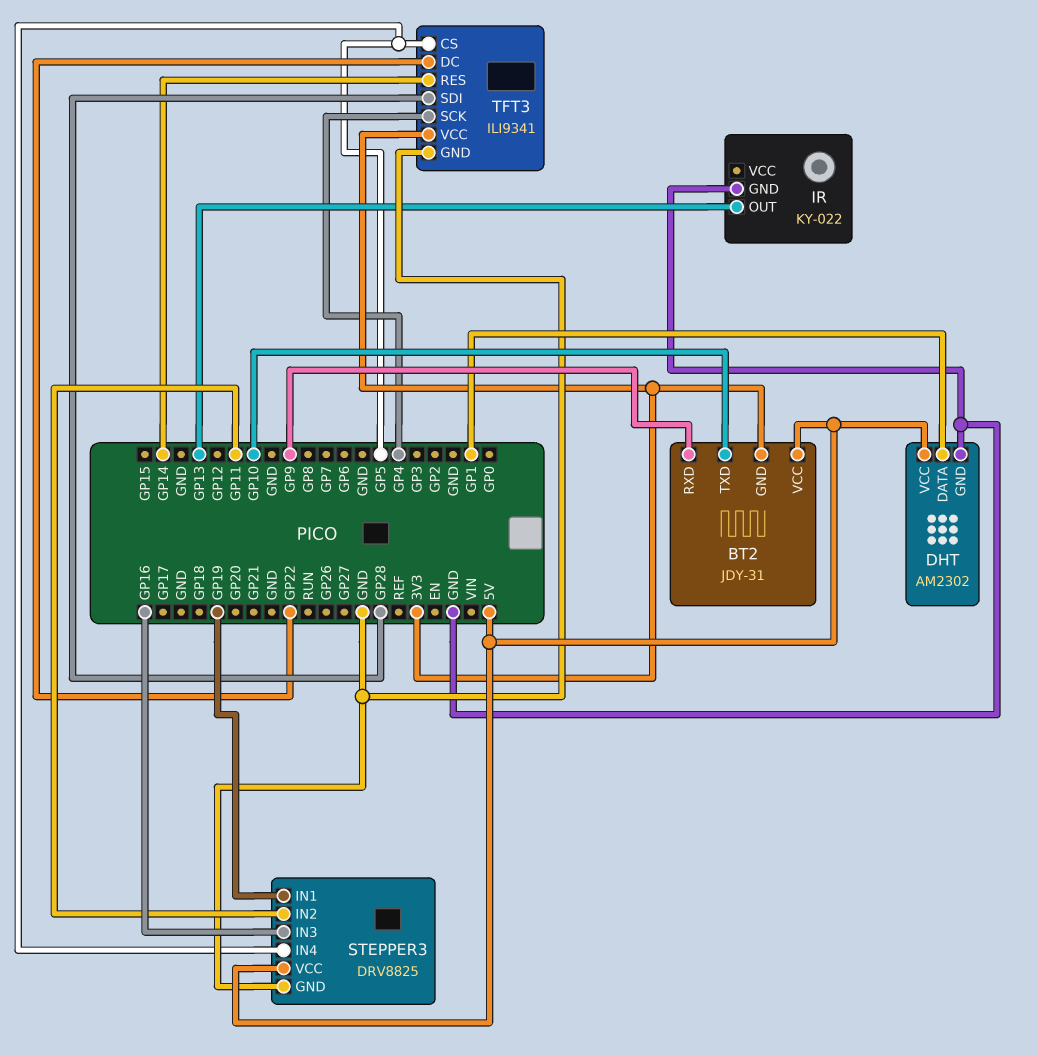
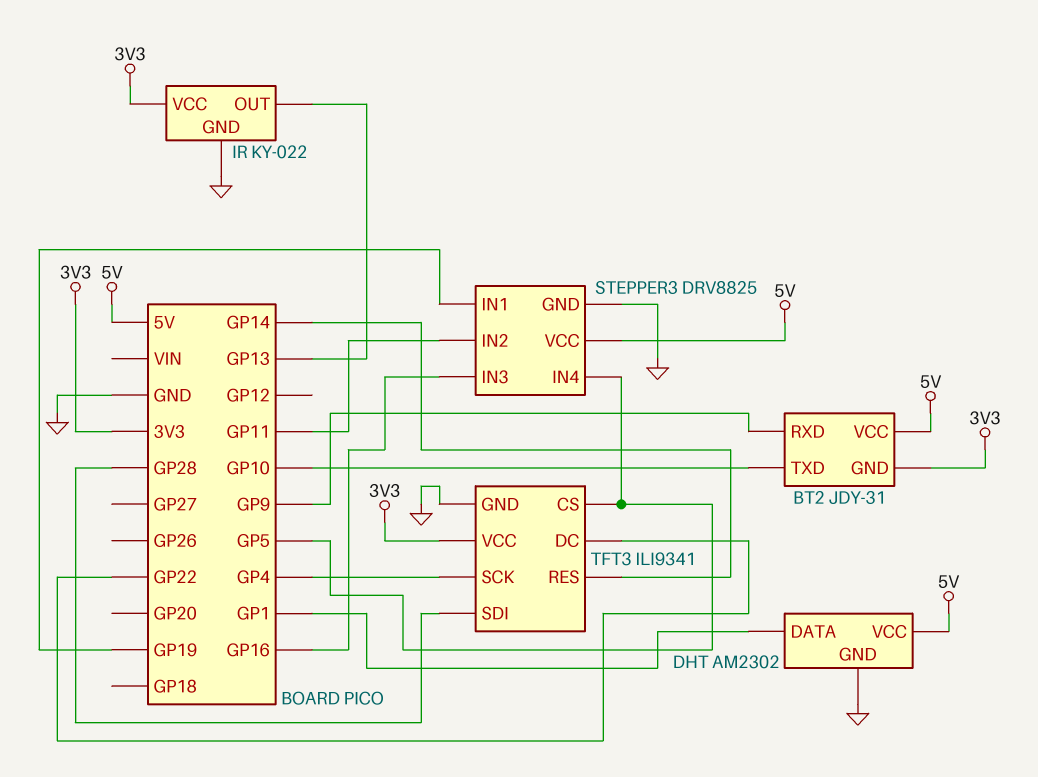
IR pin VCC: none -> 3V3

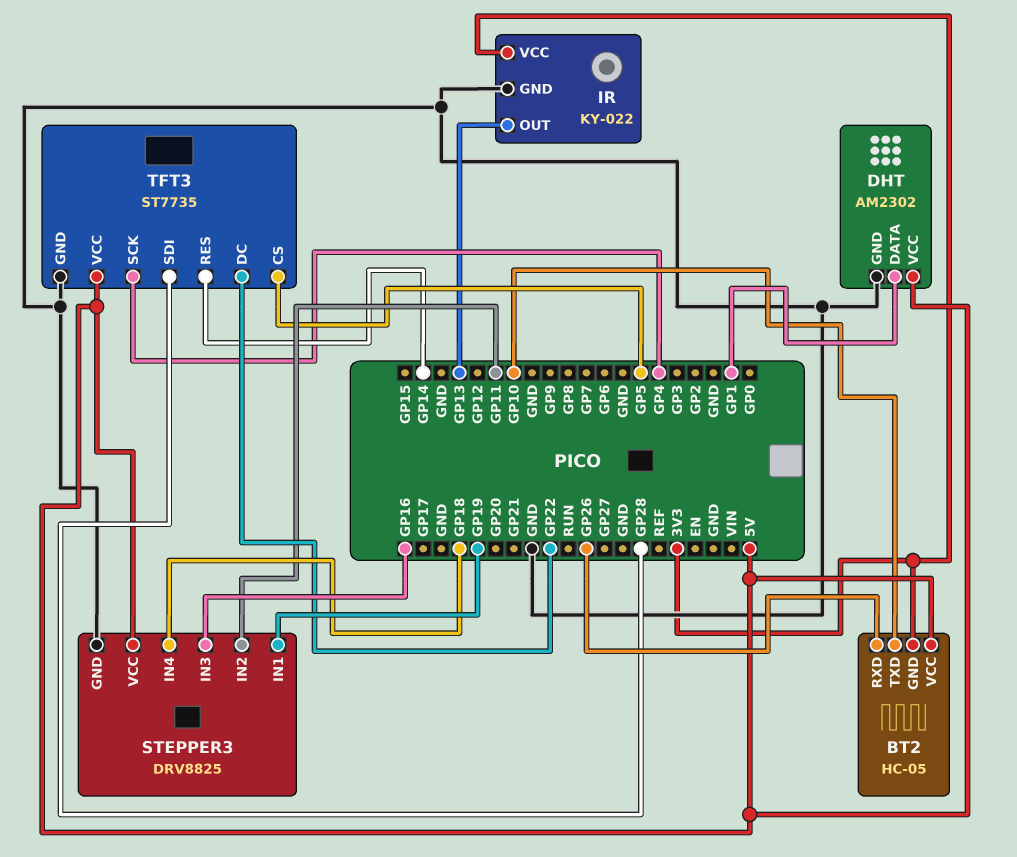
BT2: JDY-31 -> HC-05
BT2 pin RXD: GP9 -> GP26
STEPPER3 pin IN4: GP5 -> GP18
TFT3: ILI9341 -> ST7735
TFT3 pin VCC: 3V3 -> 5V

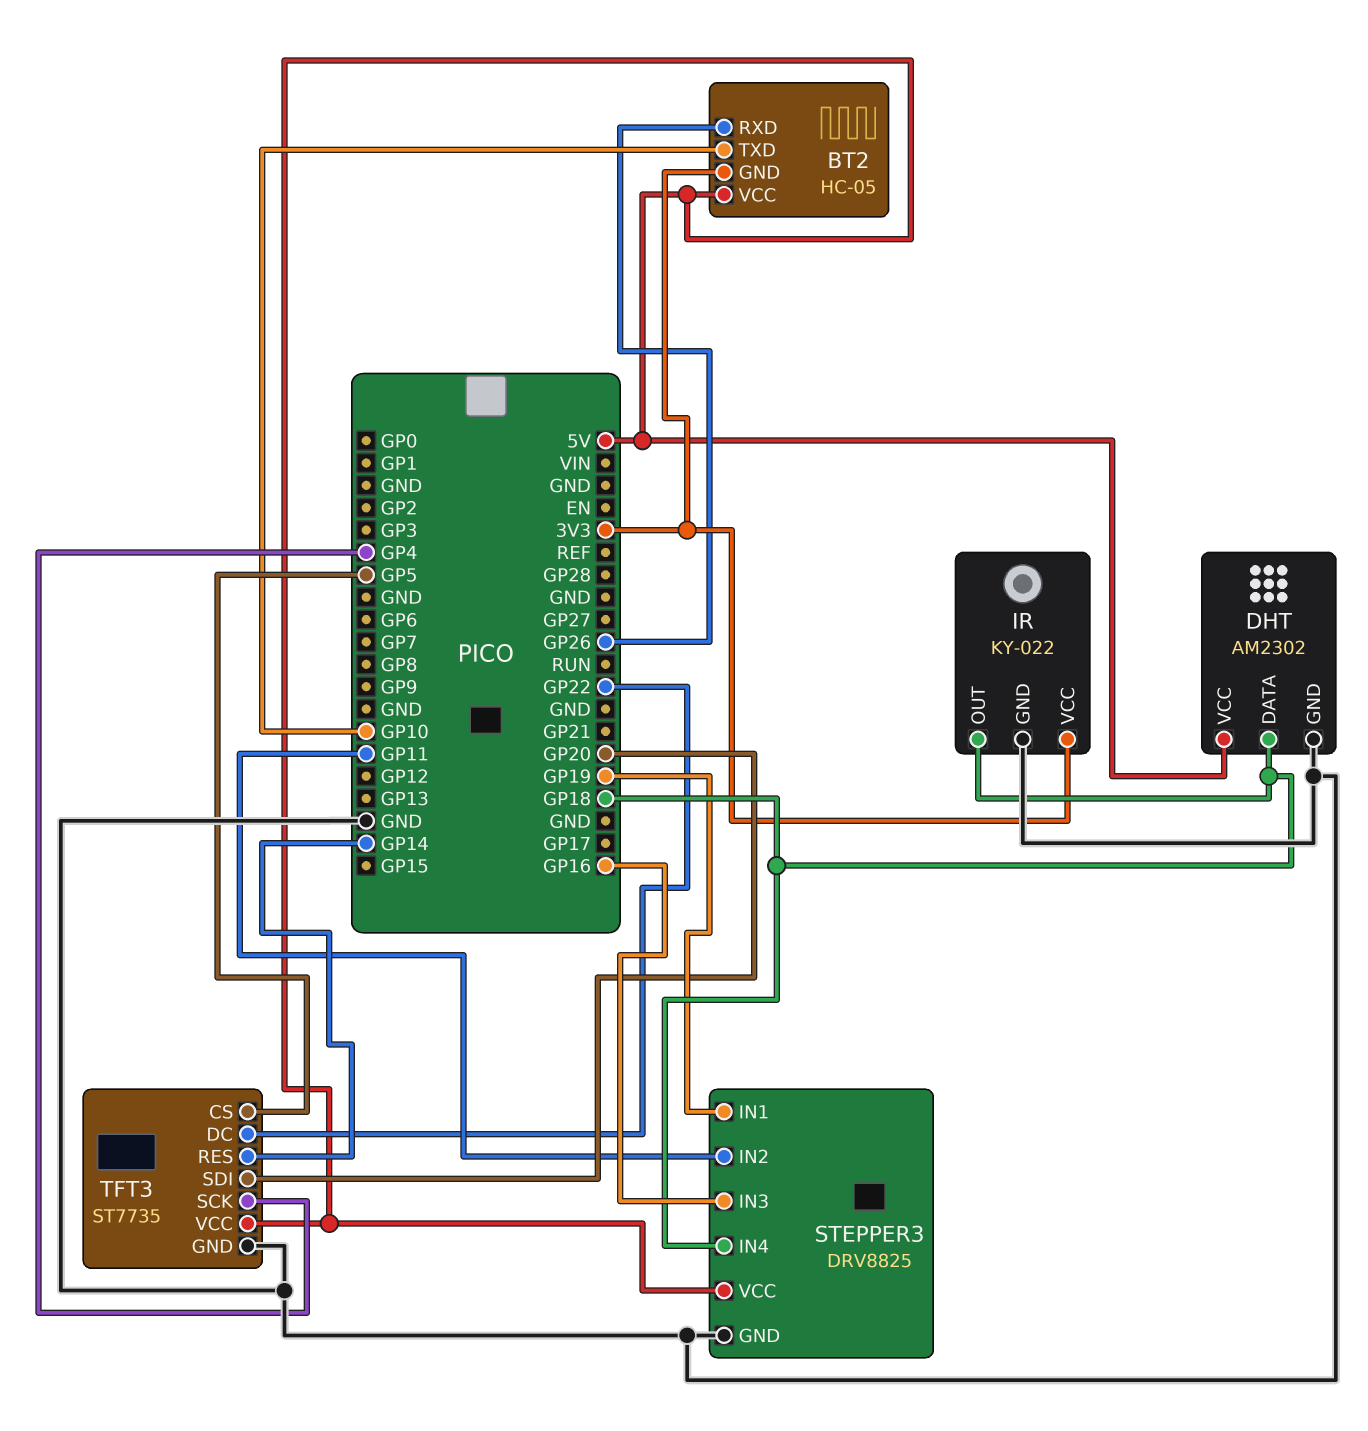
DHT pin DATA: GP1 -> GP18
IR pin OUT: GP13 -> GP18
TFT3 pin SDI: GP28 -> GP20

